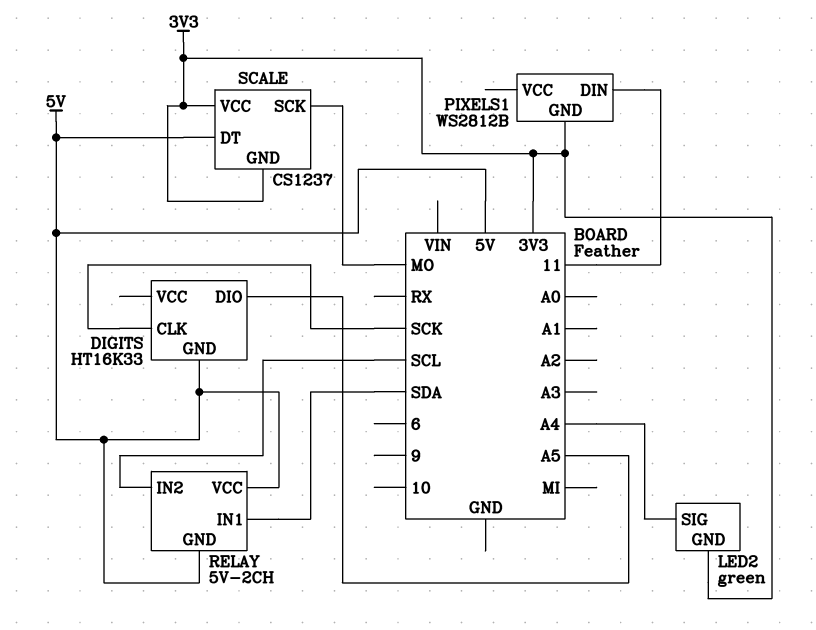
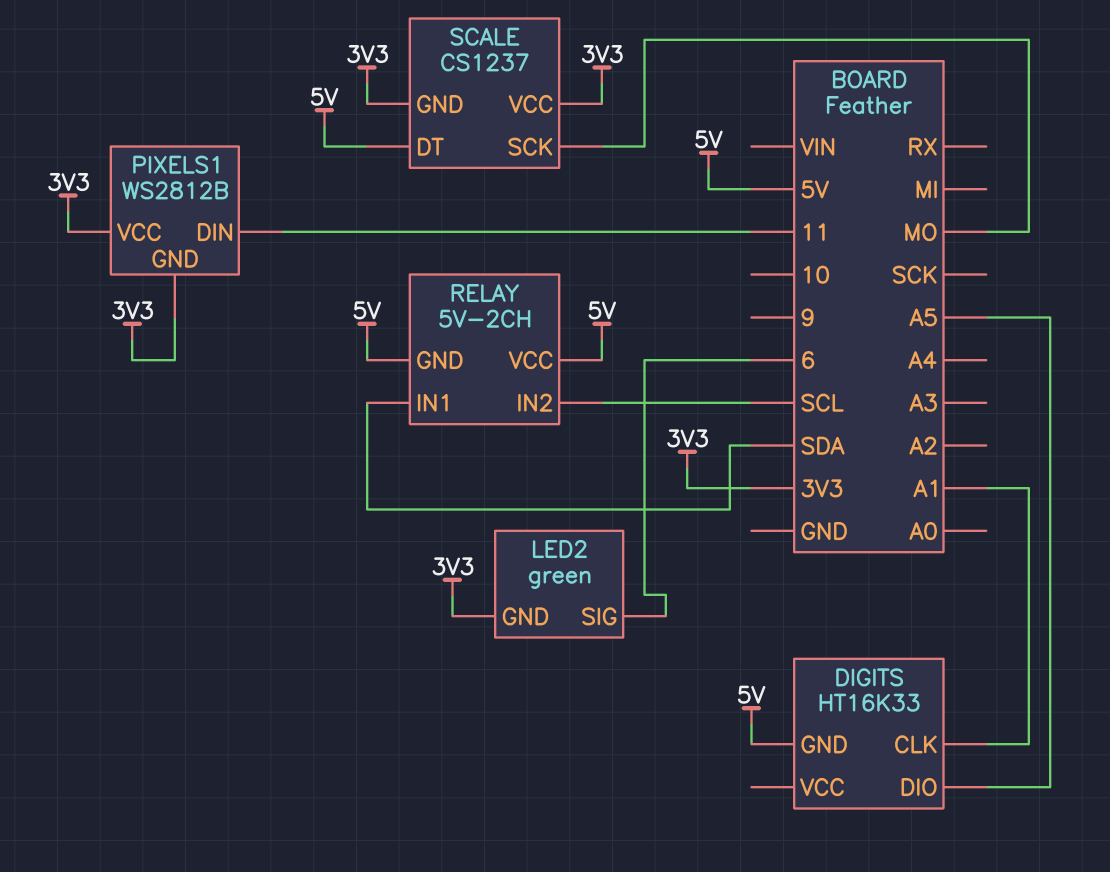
DIGITS pin CLK: SCK -> A1
LED2 pin SIG: A4 -> 6
PIXELS1 pin VCC: none -> 3V3

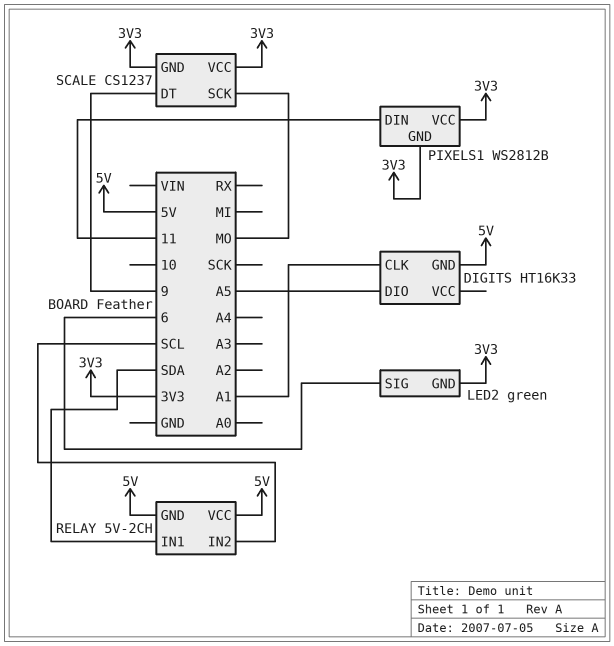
SCALE pin DT: 5V -> 9

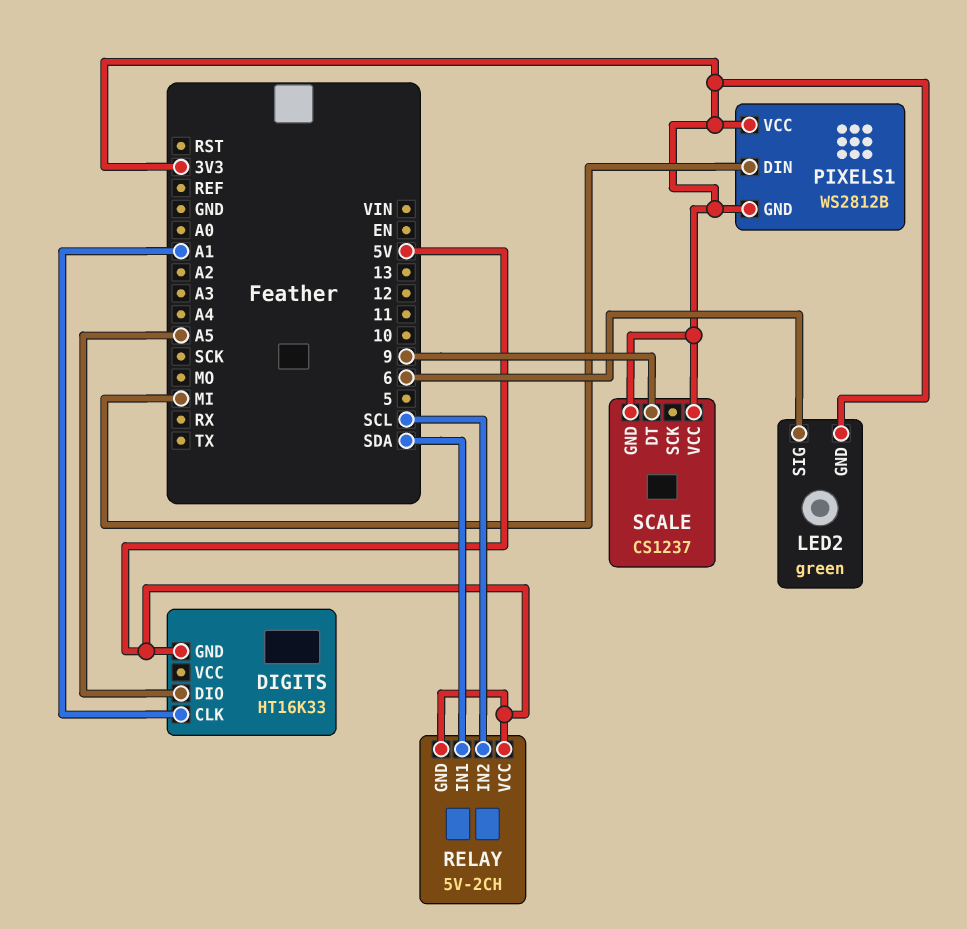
PIXELS1 pin DIN: 11 -> MI
SCALE pin SCK: MO -> none

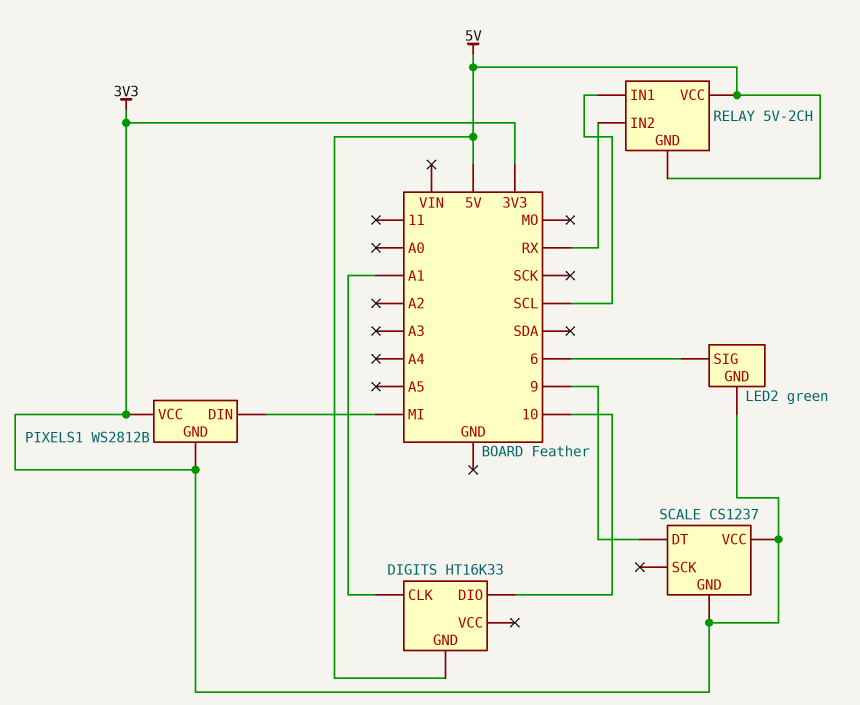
DIGITS pin DIO: A5 -> 10
RELAY pin IN1: SDA -> SCL
RELAY pin IN2: SCL -> RX

